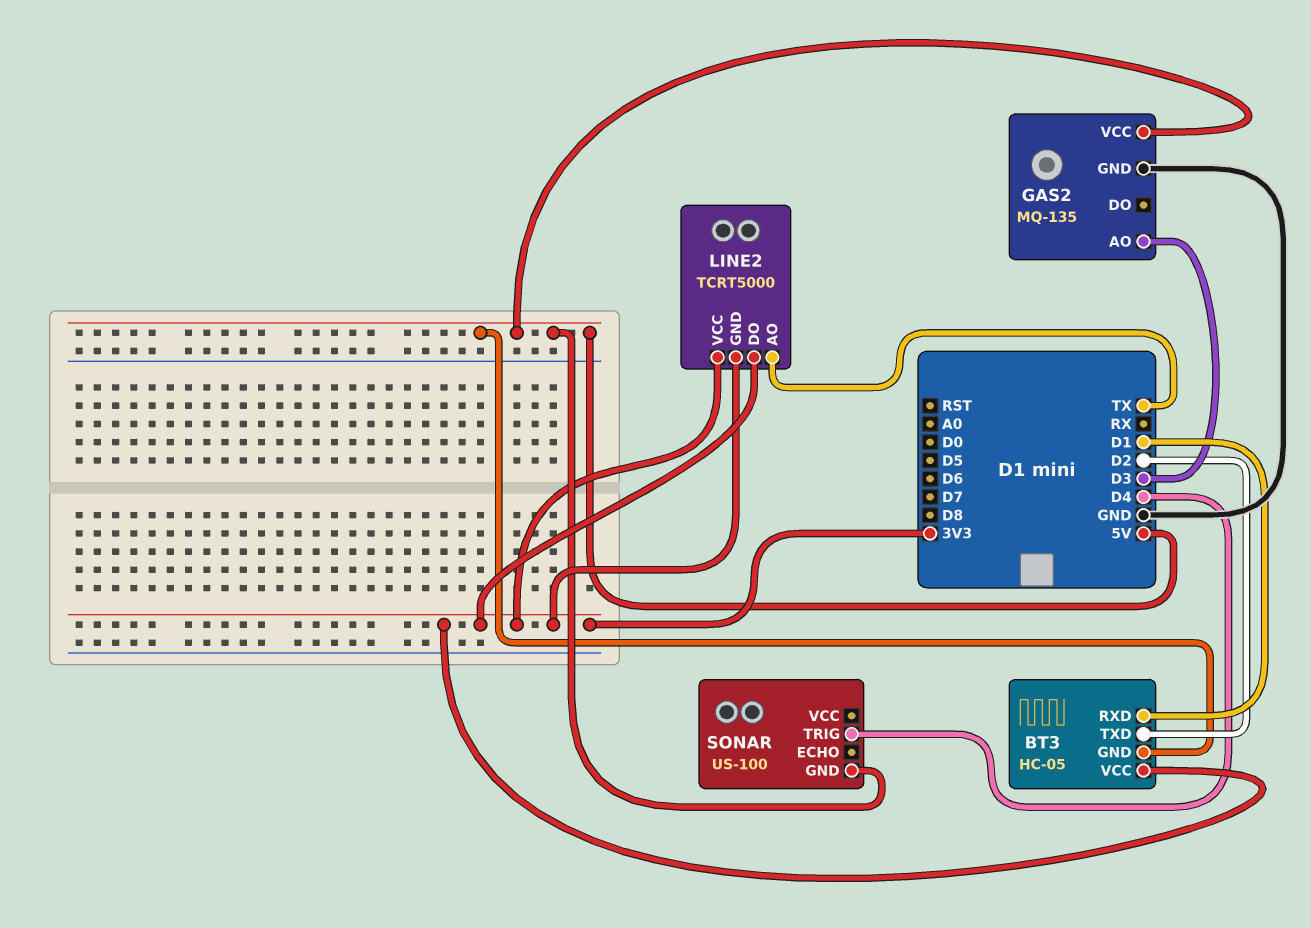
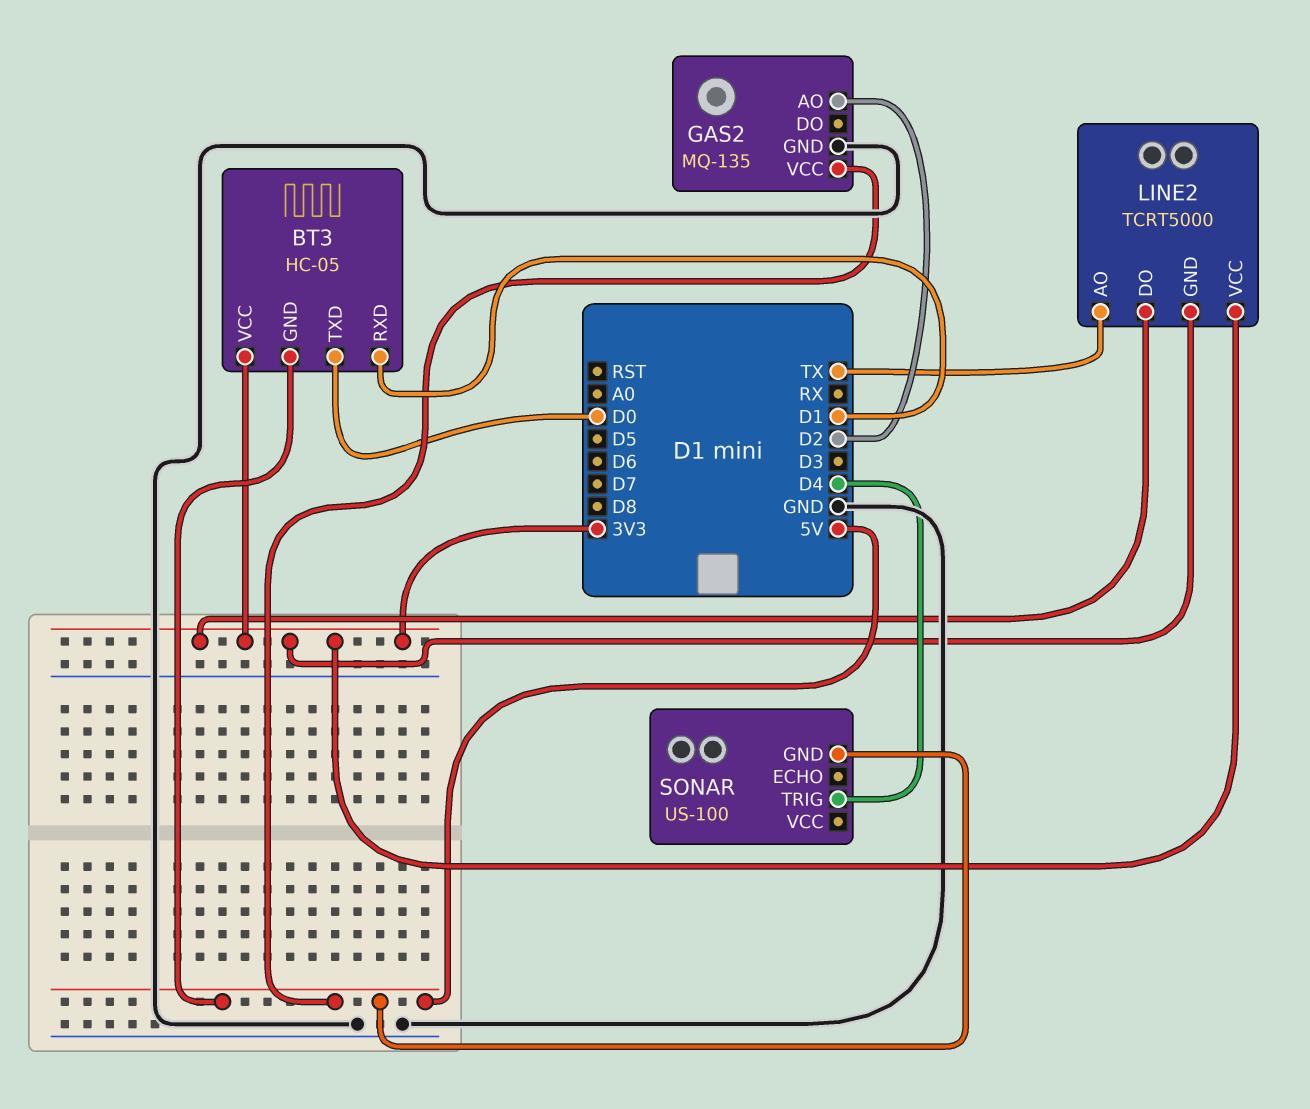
BT3 pin TXD: D2 -> D0
GAS2 pin AO: D3 -> D2

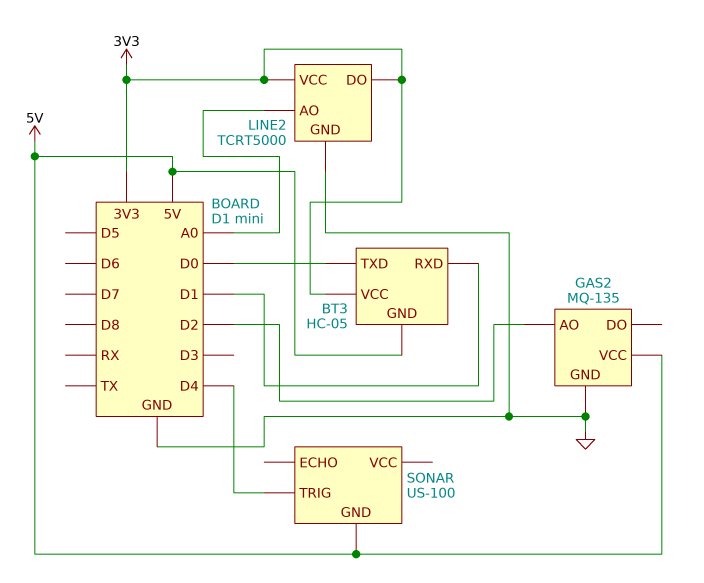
LINE2 pin AO: TX -> A0
LINE2 pin GND: 3V3 -> GND

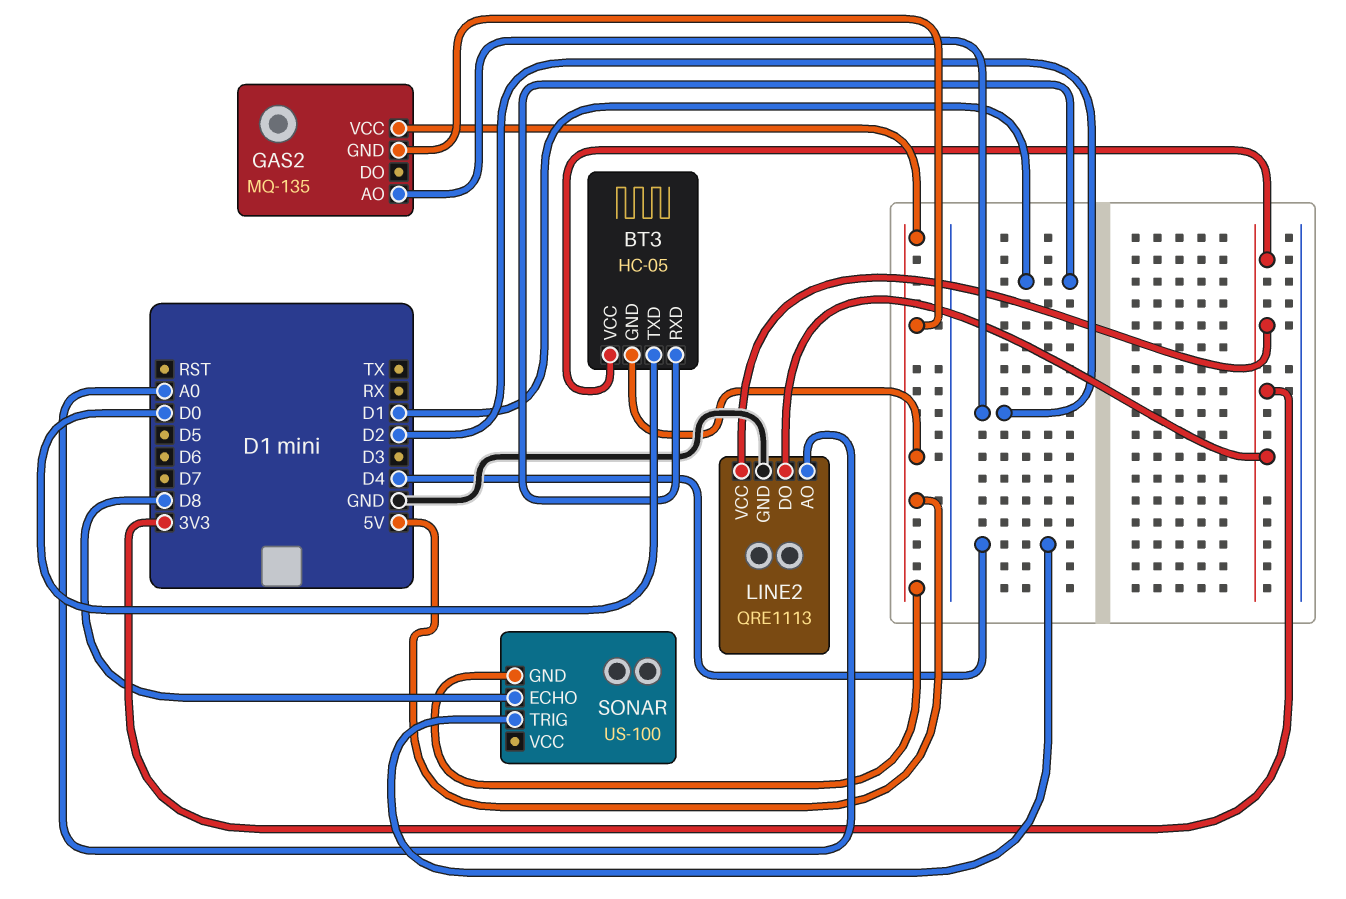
GAS2 pin GND: GND -> 5V
LINE2: TCRT5000 -> QRE1113
SONAR pin ECHO: none -> D8

